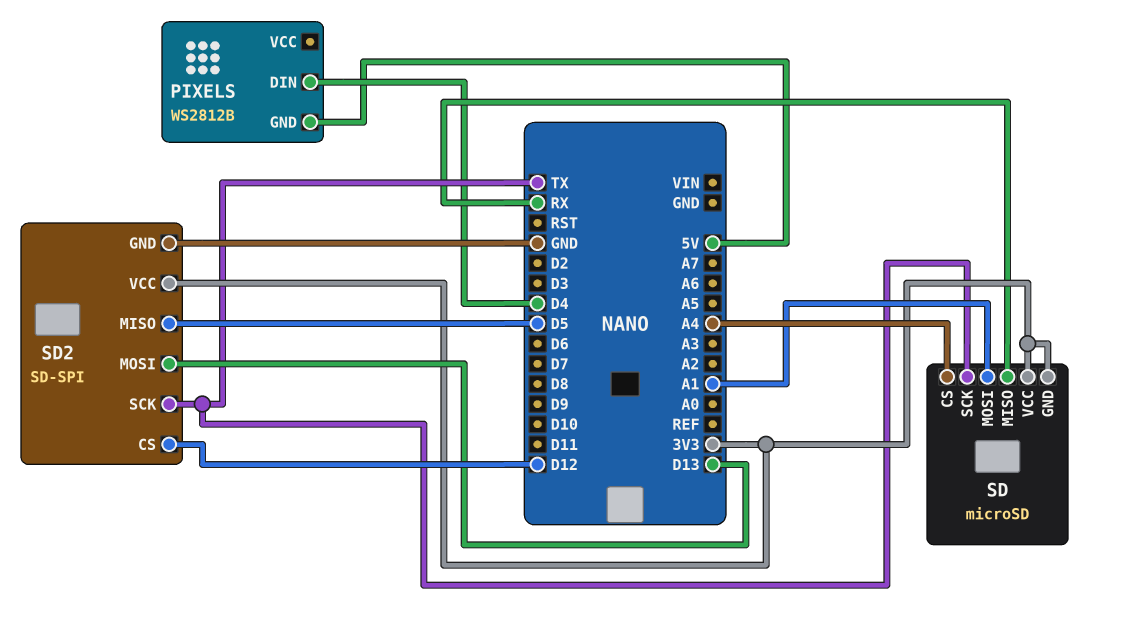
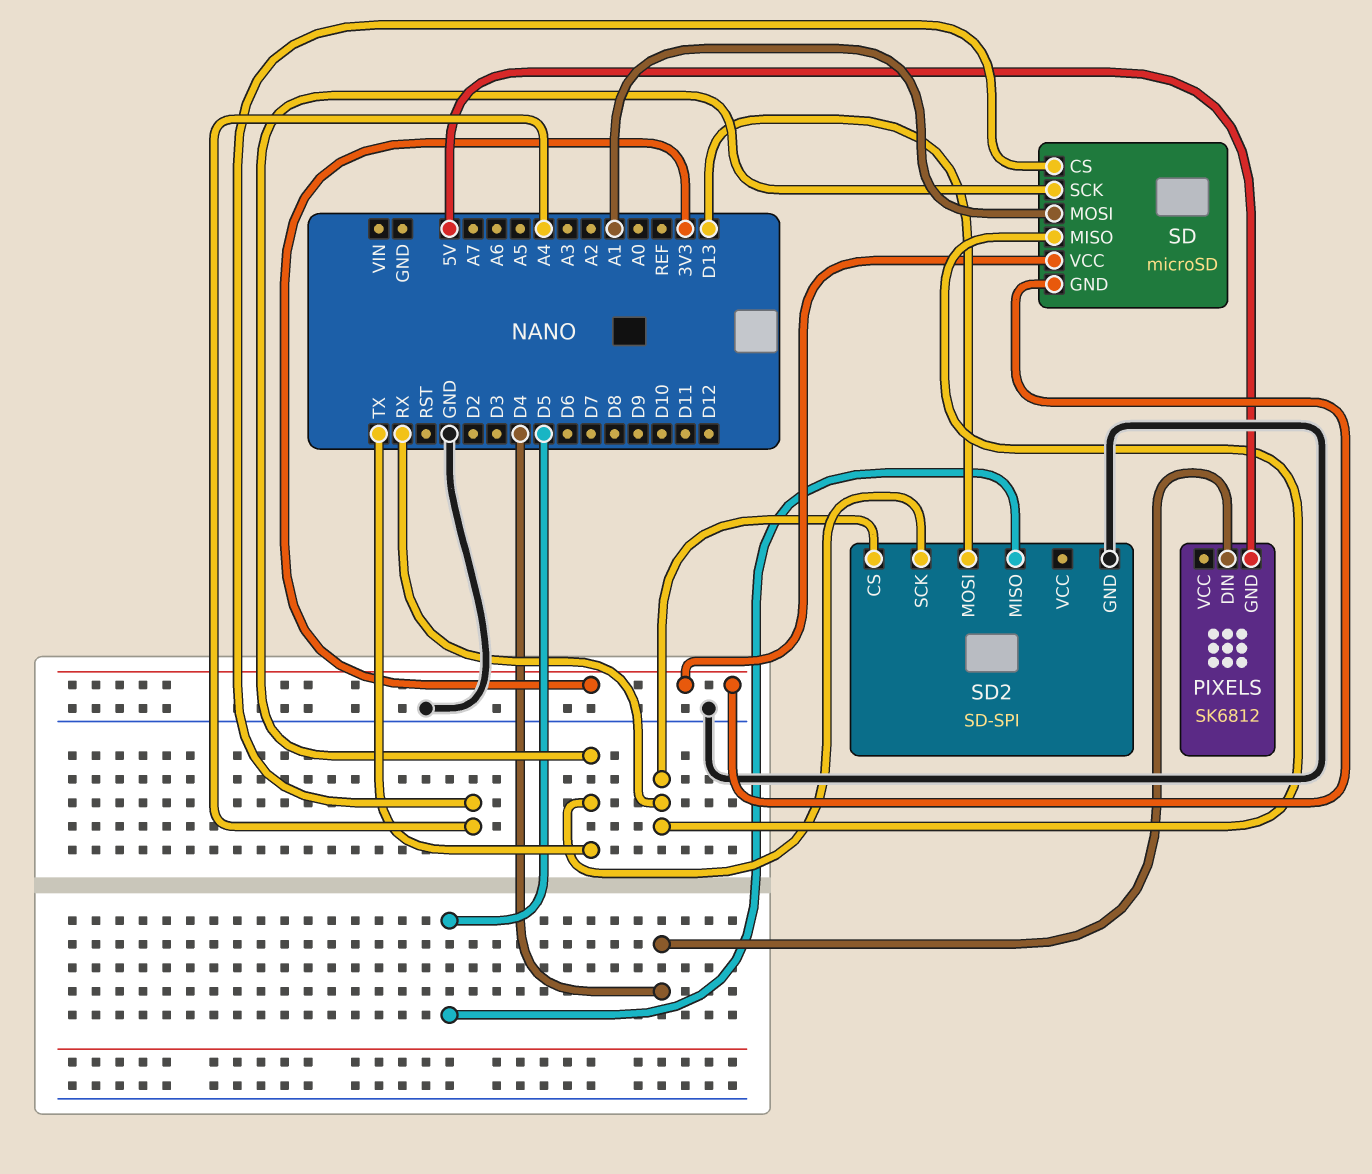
PIXELS: WS2812B -> SK6812
SD2 pin CS: D12 -> RX
SD2 pin VCC: 3V3 -> none

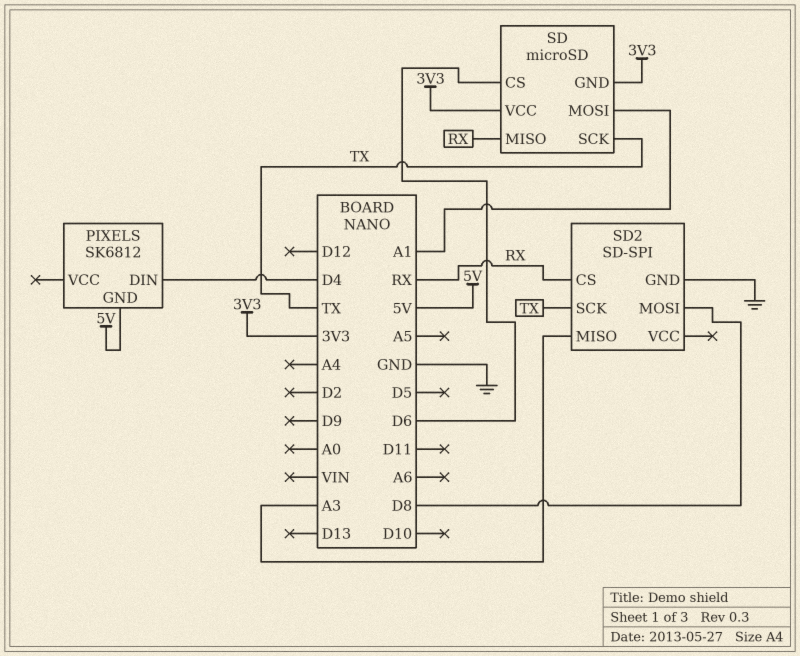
SD pin CS: A4 -> D6
SD2 pin MISO: D5 -> A3
SD2 pin MOSI: D13 -> D8

